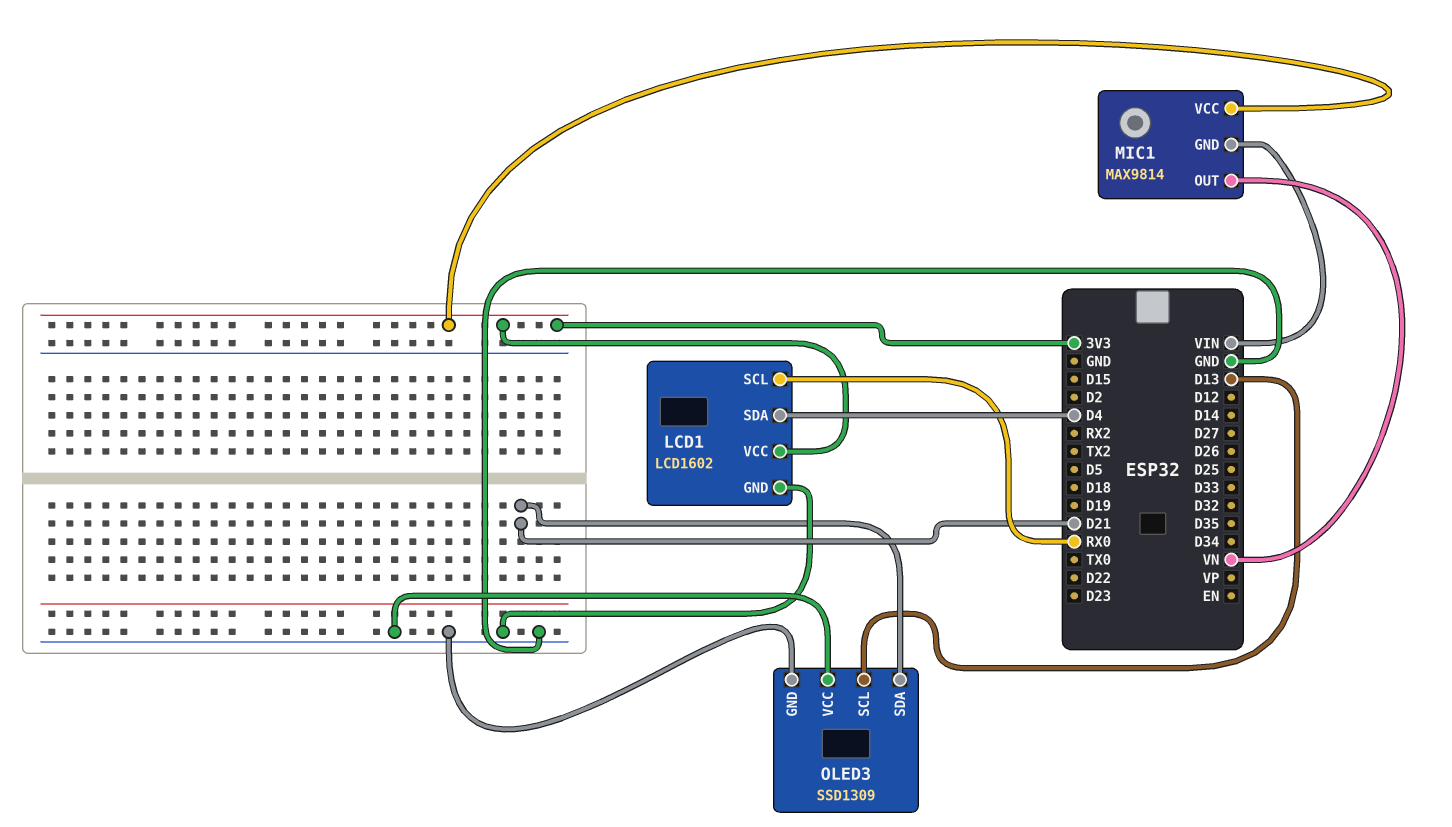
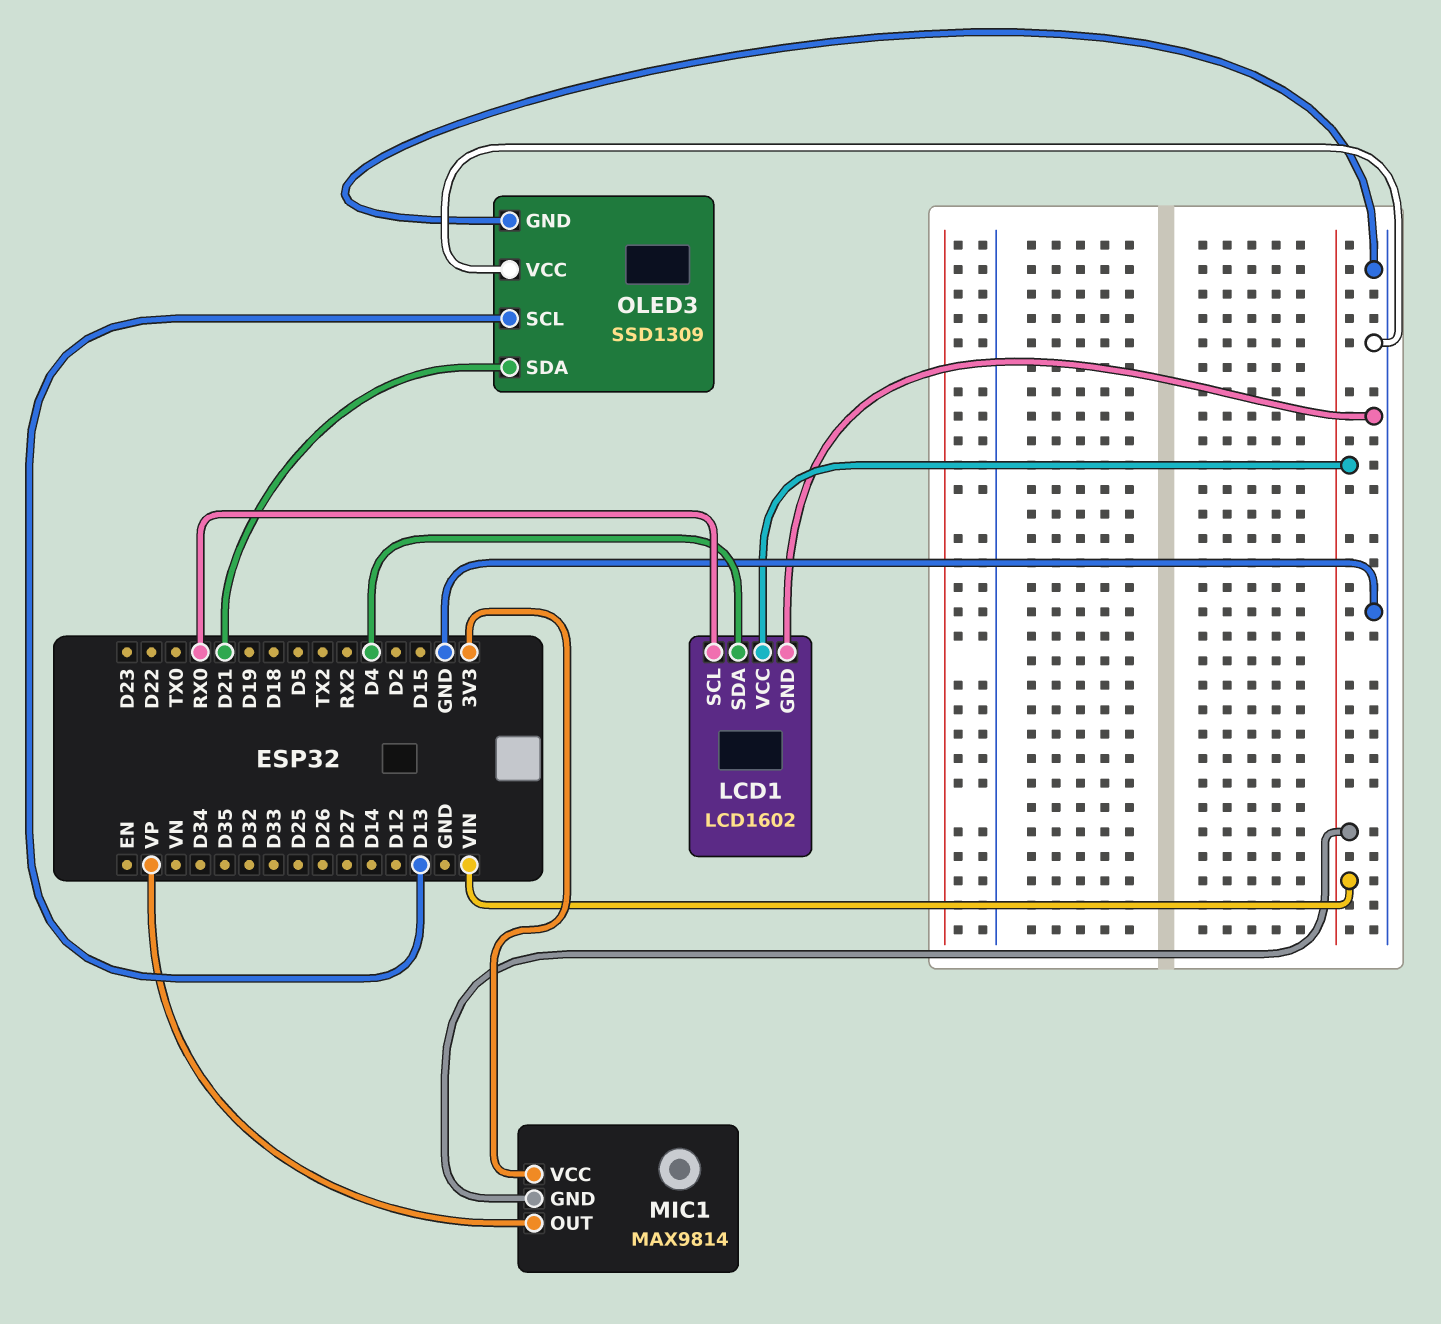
LCD1 pin VCC: 3V3 -> VIN
MIC1 pin OUT: VN -> VP

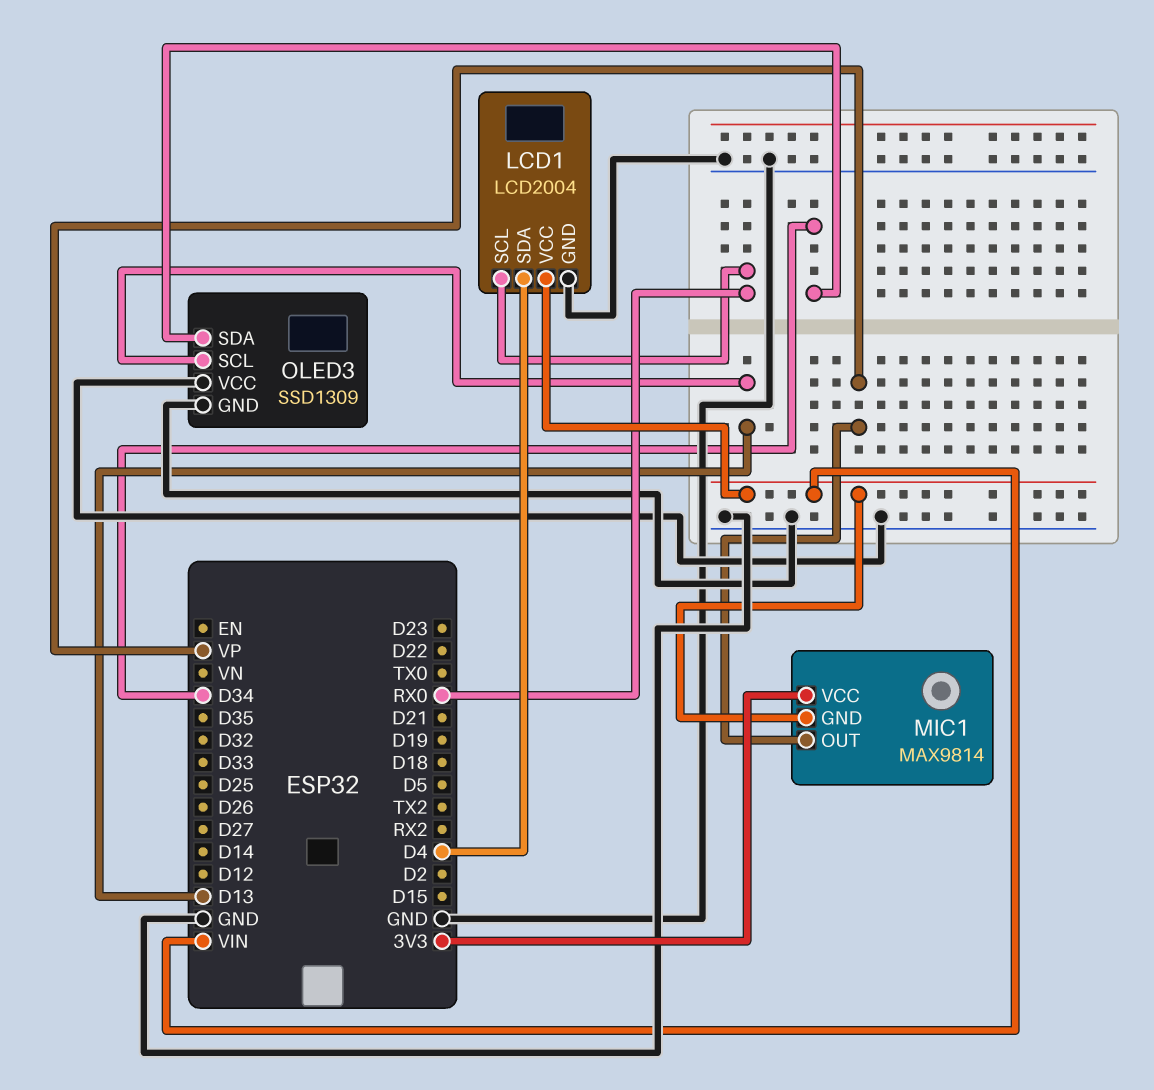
LCD1: LCD1602 -> LCD2004
OLED3 pin SDA: D21 -> D34

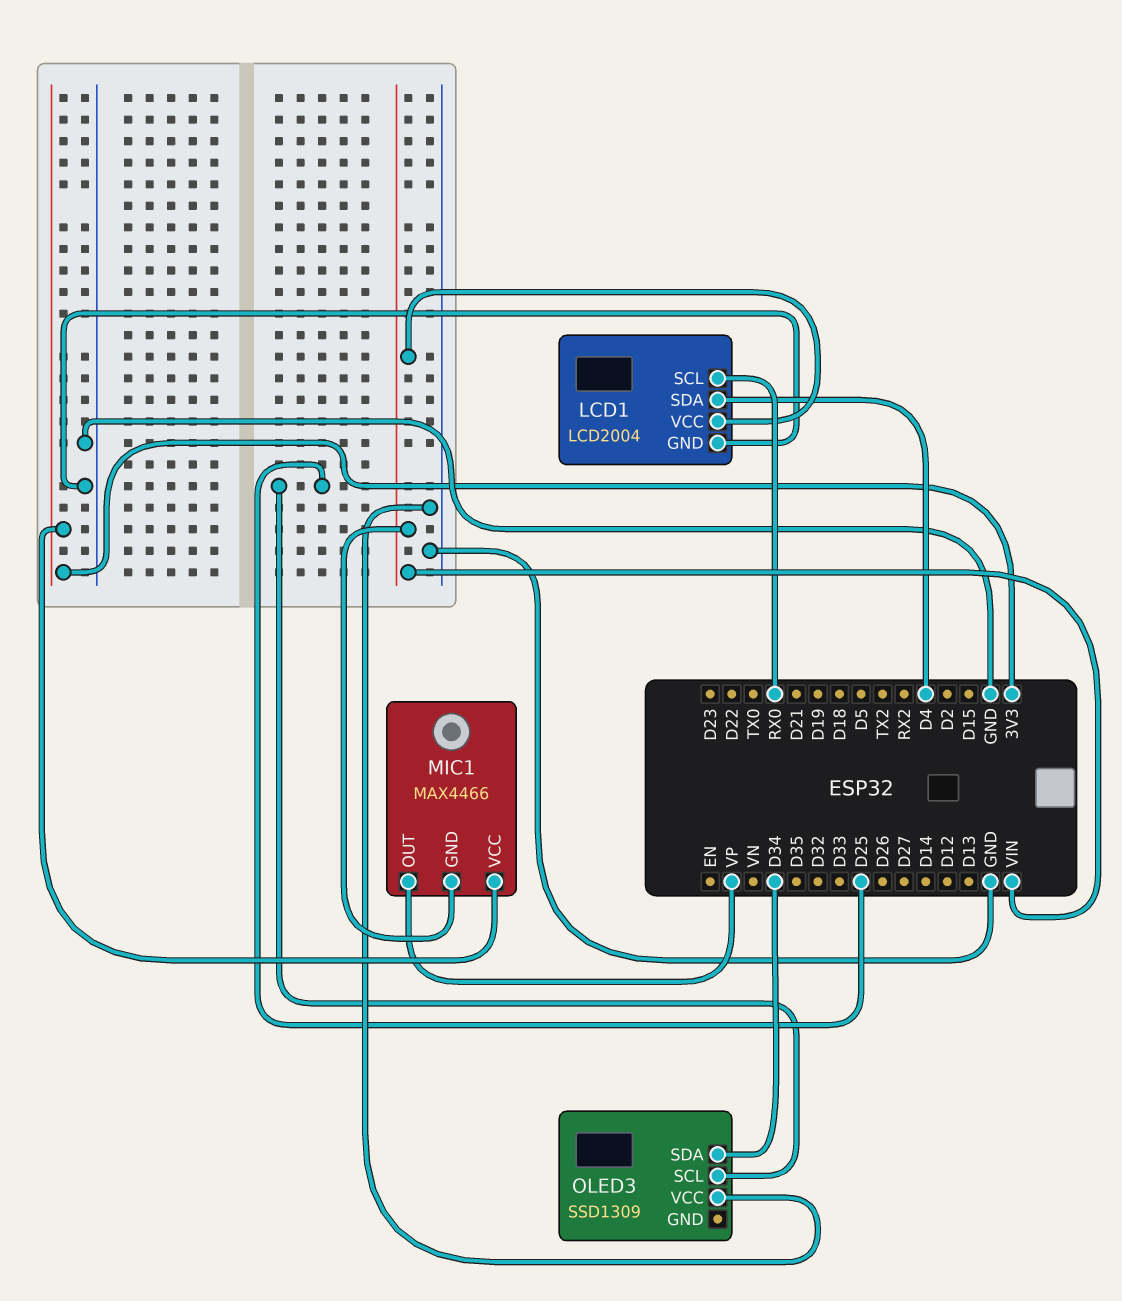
MIC1: MAX9814 -> MAX4466
OLED3 pin GND: GND -> none
OLED3 pin SCL: D13 -> D25

